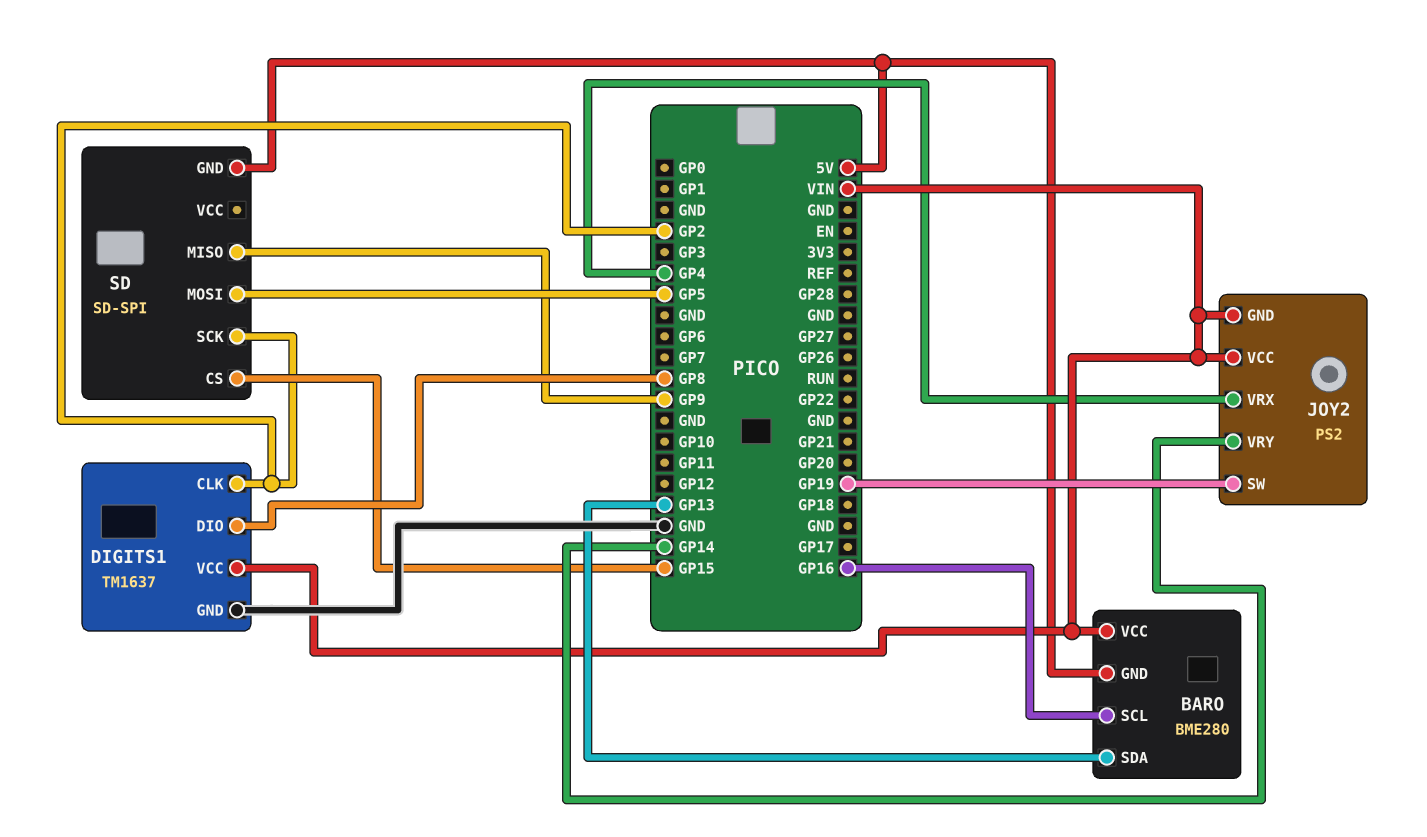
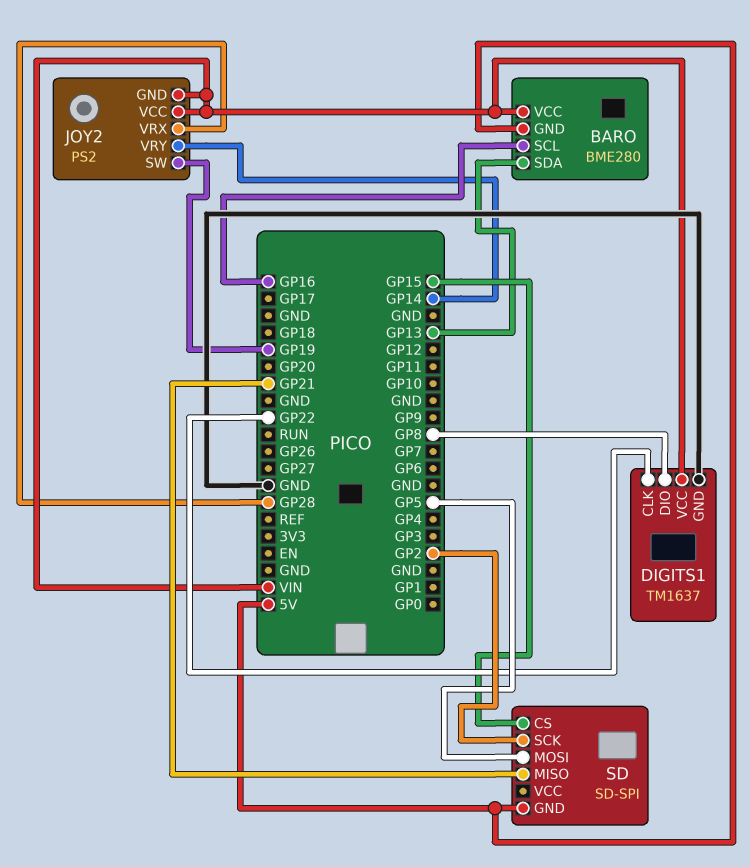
DIGITS1 pin CLK: GP2 -> GP22
JOY2 pin VRX: GP4 -> GP28
SD pin MISO: GP9 -> GP21

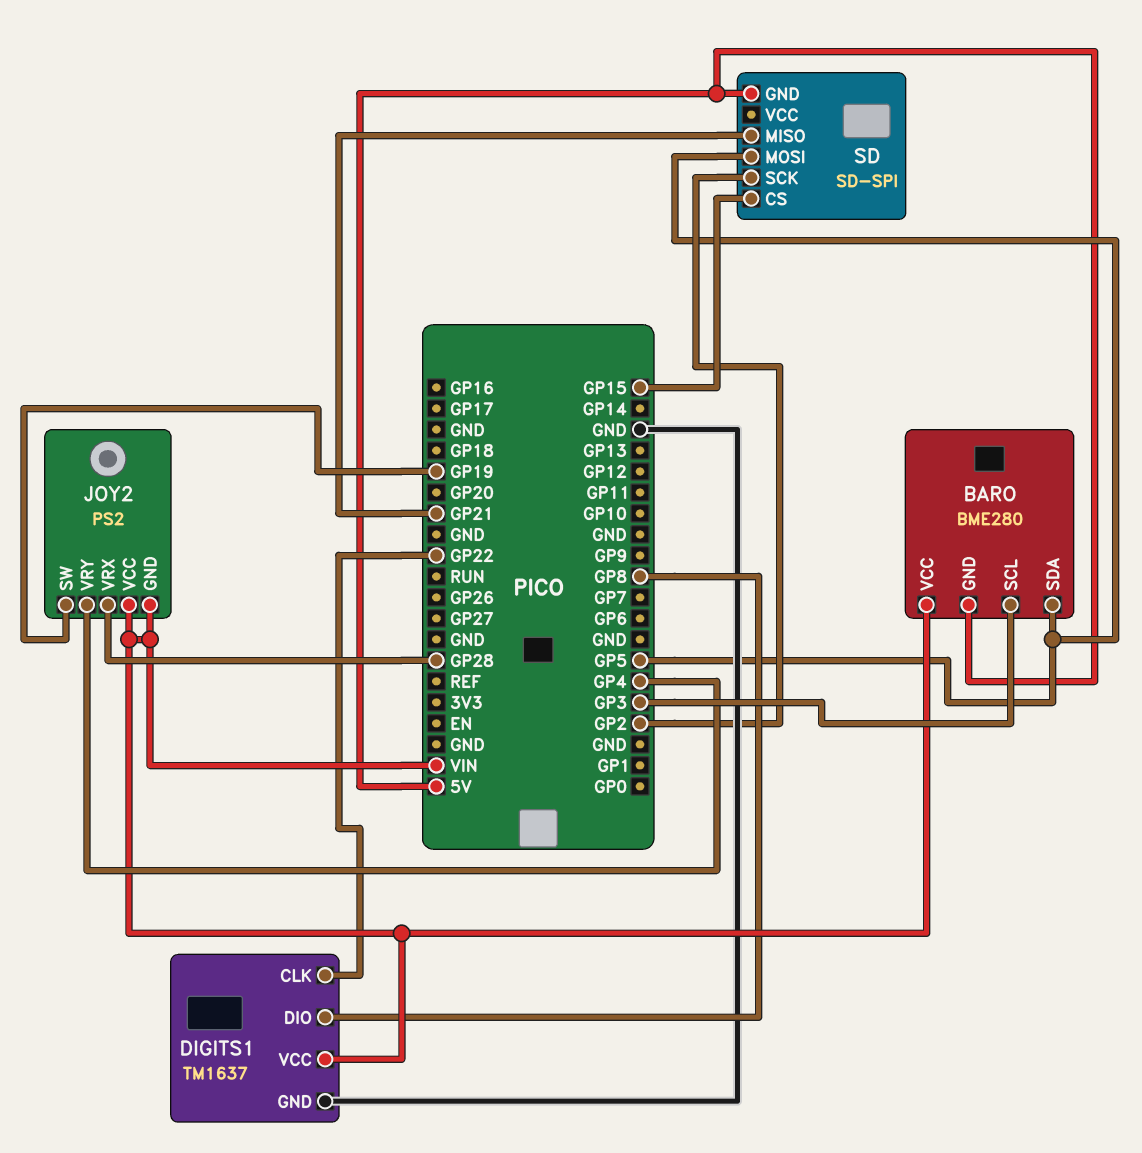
BARO pin SCL: GP16 -> GP3
BARO pin SDA: GP13 -> GP5
JOY2 pin VRY: GP14 -> GP4

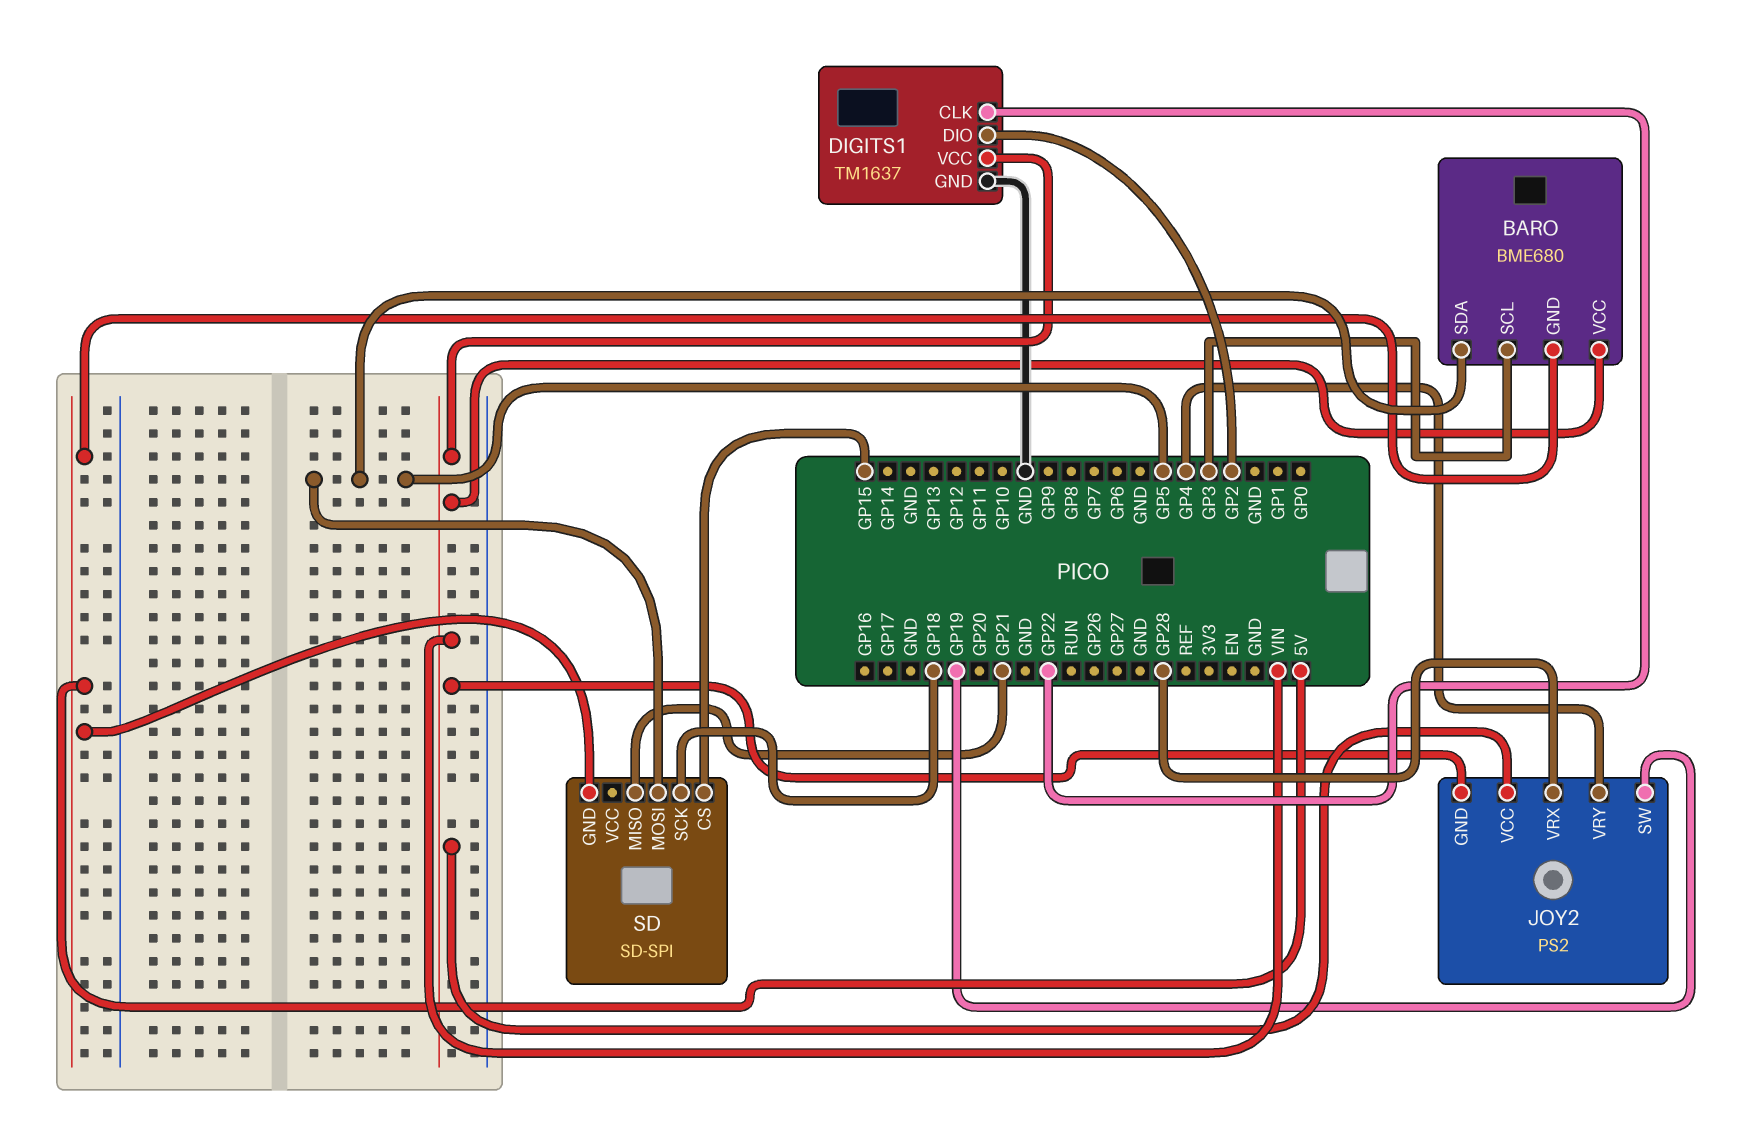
BARO: BME280 -> BME680
DIGITS1 pin DIO: GP8 -> GP2
SD pin SCK: GP2 -> GP18

